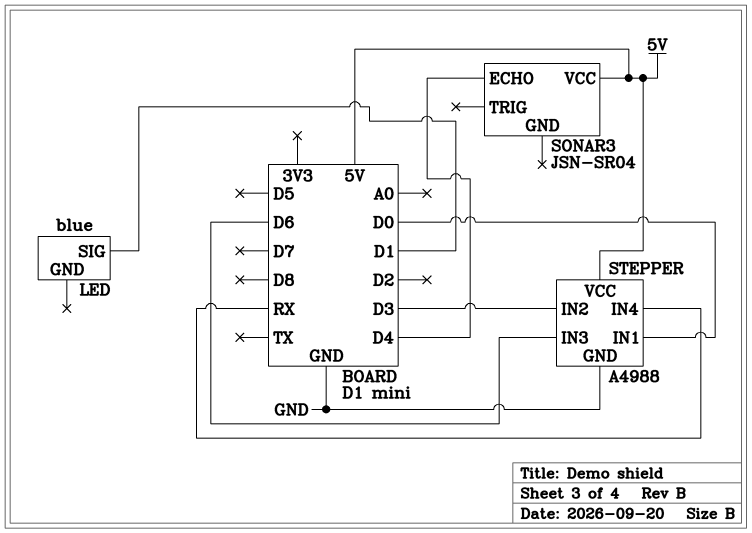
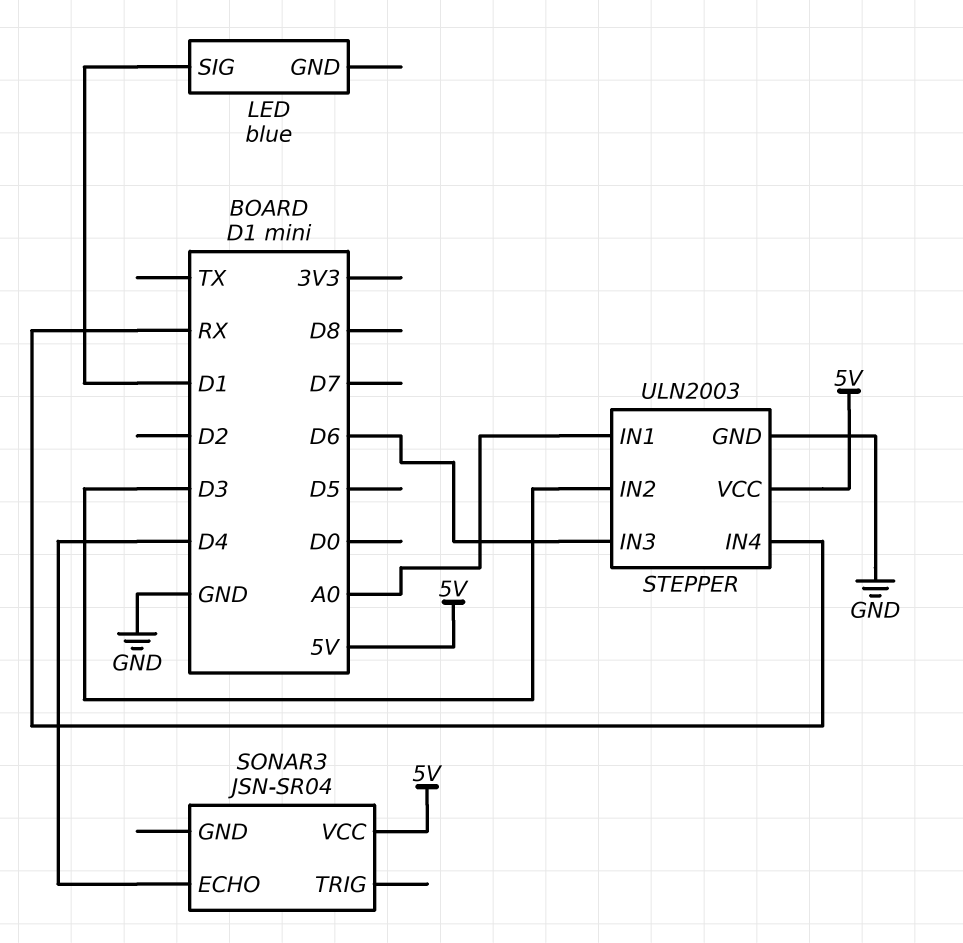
STEPPER: A4988 -> ULN2003
STEPPER pin IN1: D0 -> A0

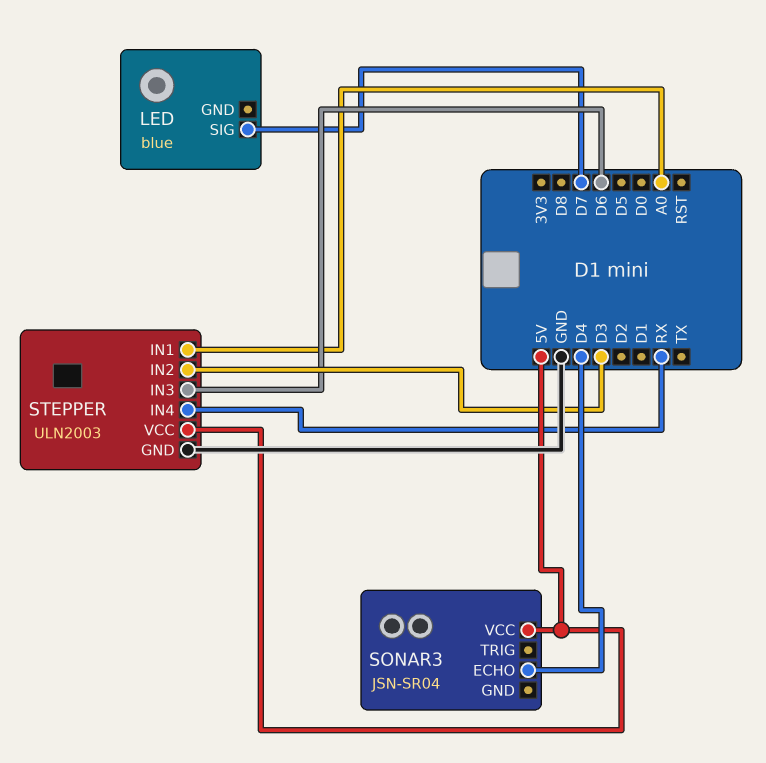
LED pin SIG: D1 -> D7

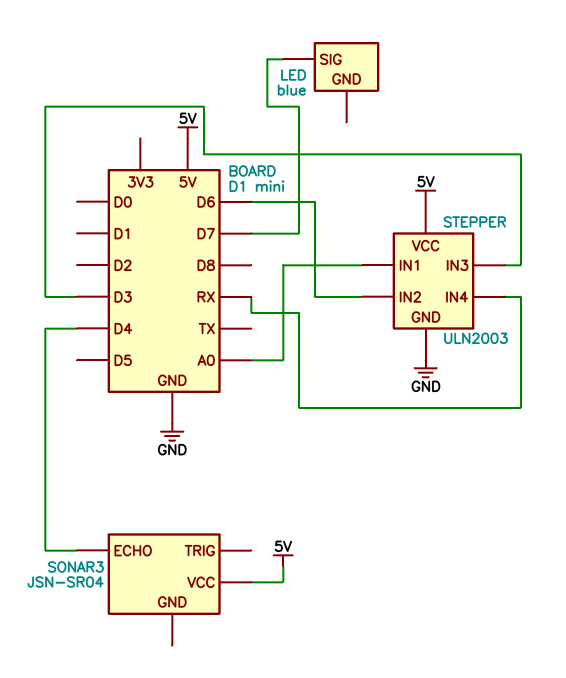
STEPPER pin IN2: D3 -> D6
STEPPER pin IN3: D6 -> D3

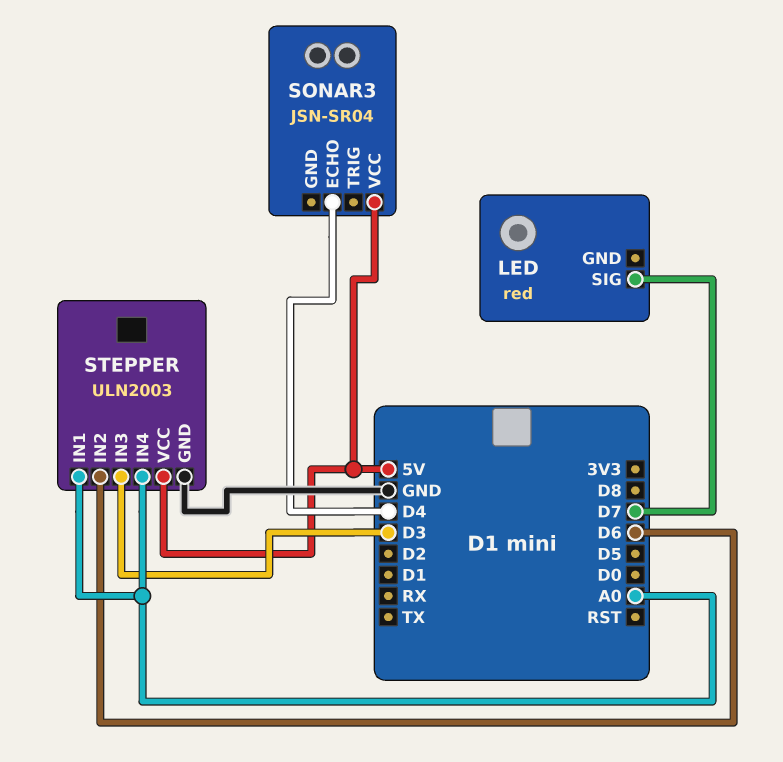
LED: blue -> red
STEPPER pin IN4: RX -> A0

